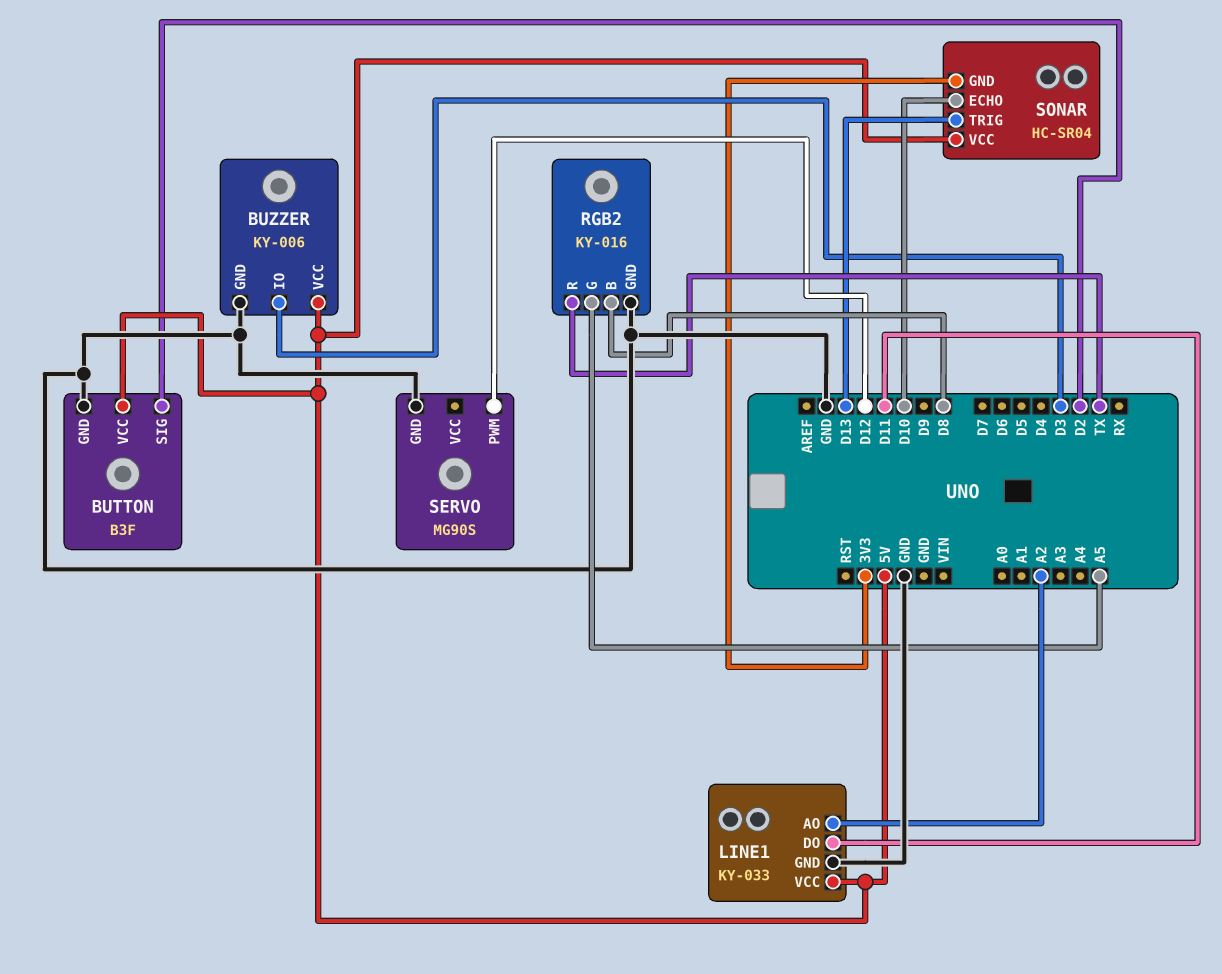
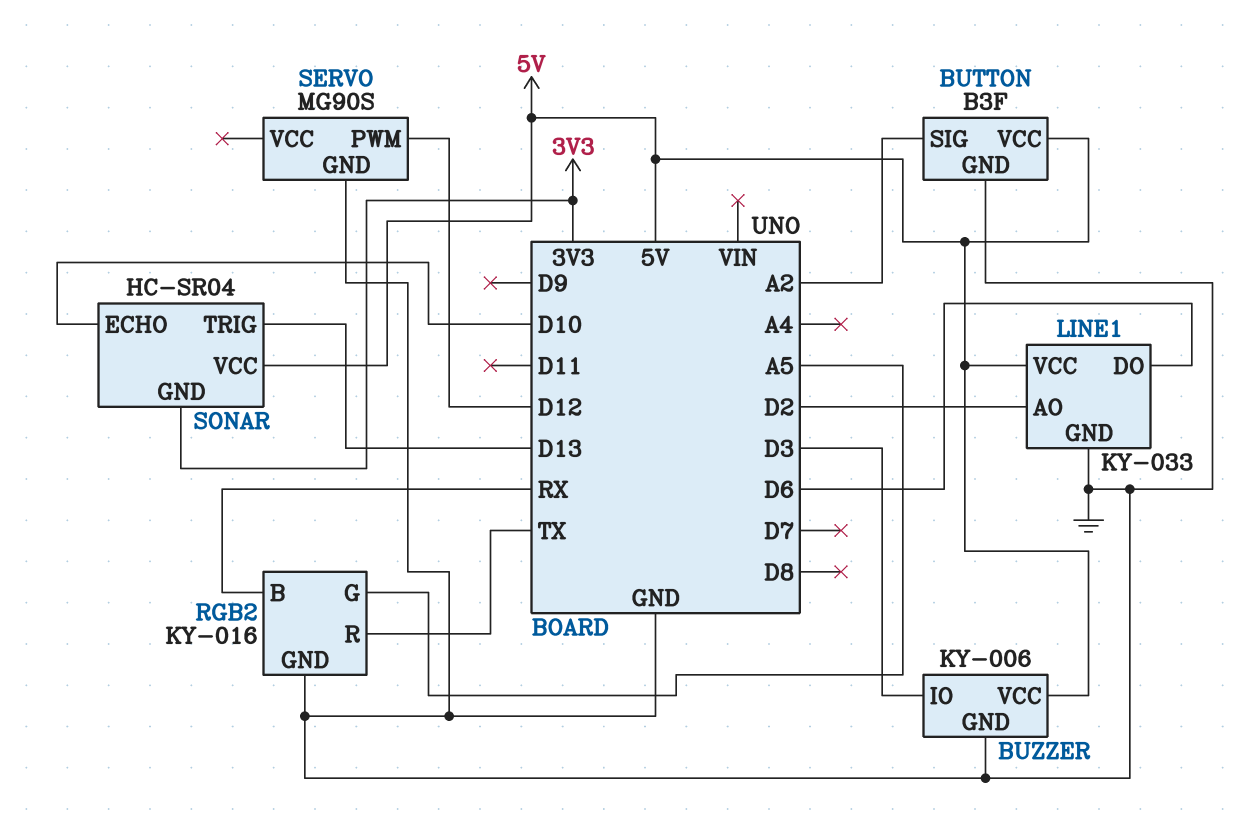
BUTTON pin SIG: D2 -> A2
LINE1 pin AO: A2 -> D2
LINE1 pin DO: D11 -> D6
RGB2 pin B: D8 -> RX

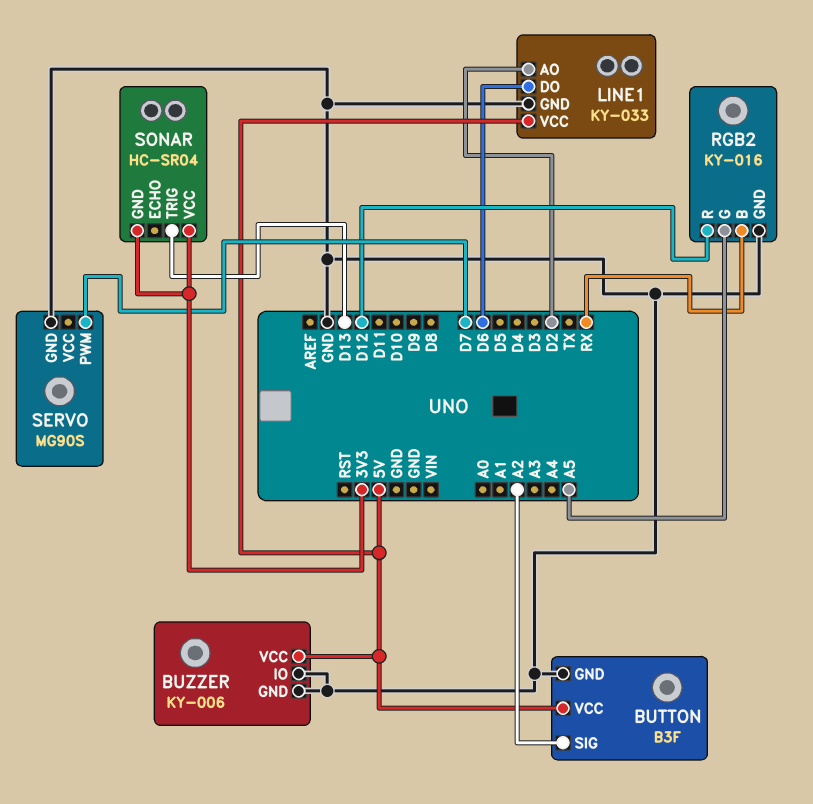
BUZZER pin IO: D3 -> GND
RGB2 pin R: TX -> D12
SERVO pin PWM: D12 -> D7
SONAR pin ECHO: D10 -> none
SONAR pin VCC: 5V -> 3V3

